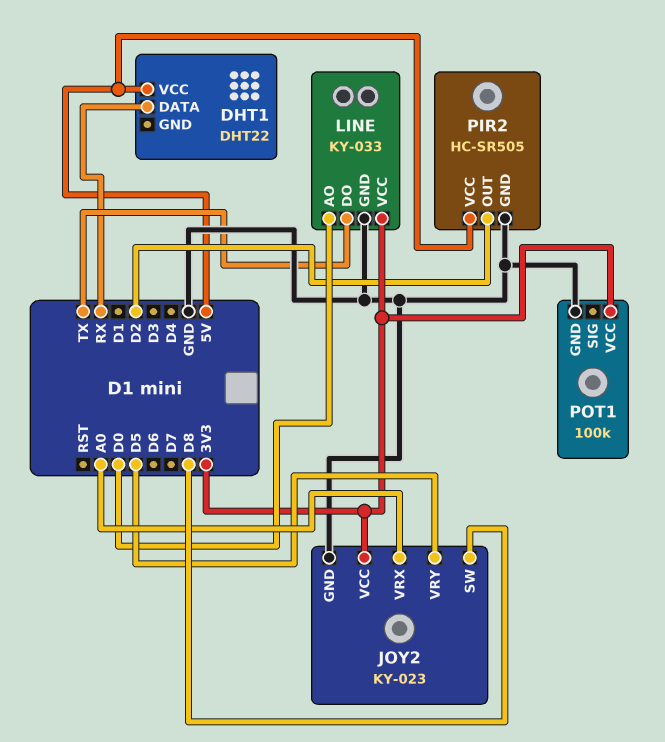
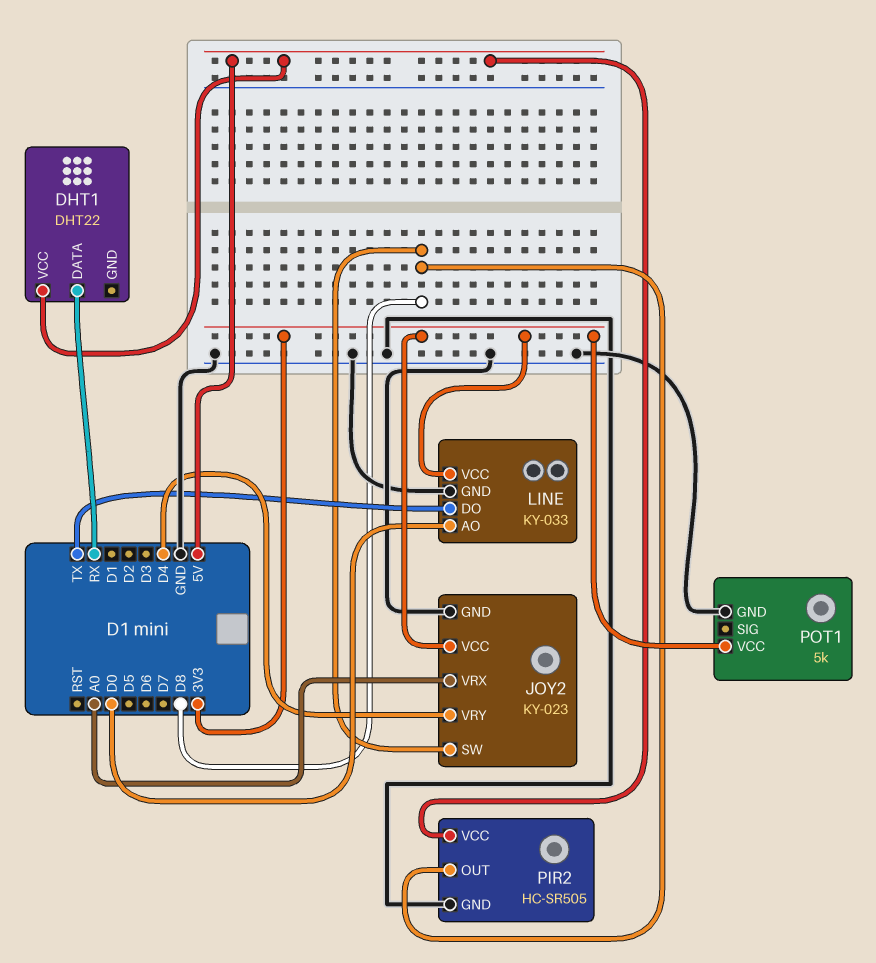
JOY2 pin VRY: D5 -> D4
PIR2 pin OUT: D2 -> D8
POT1: 100k -> 5k

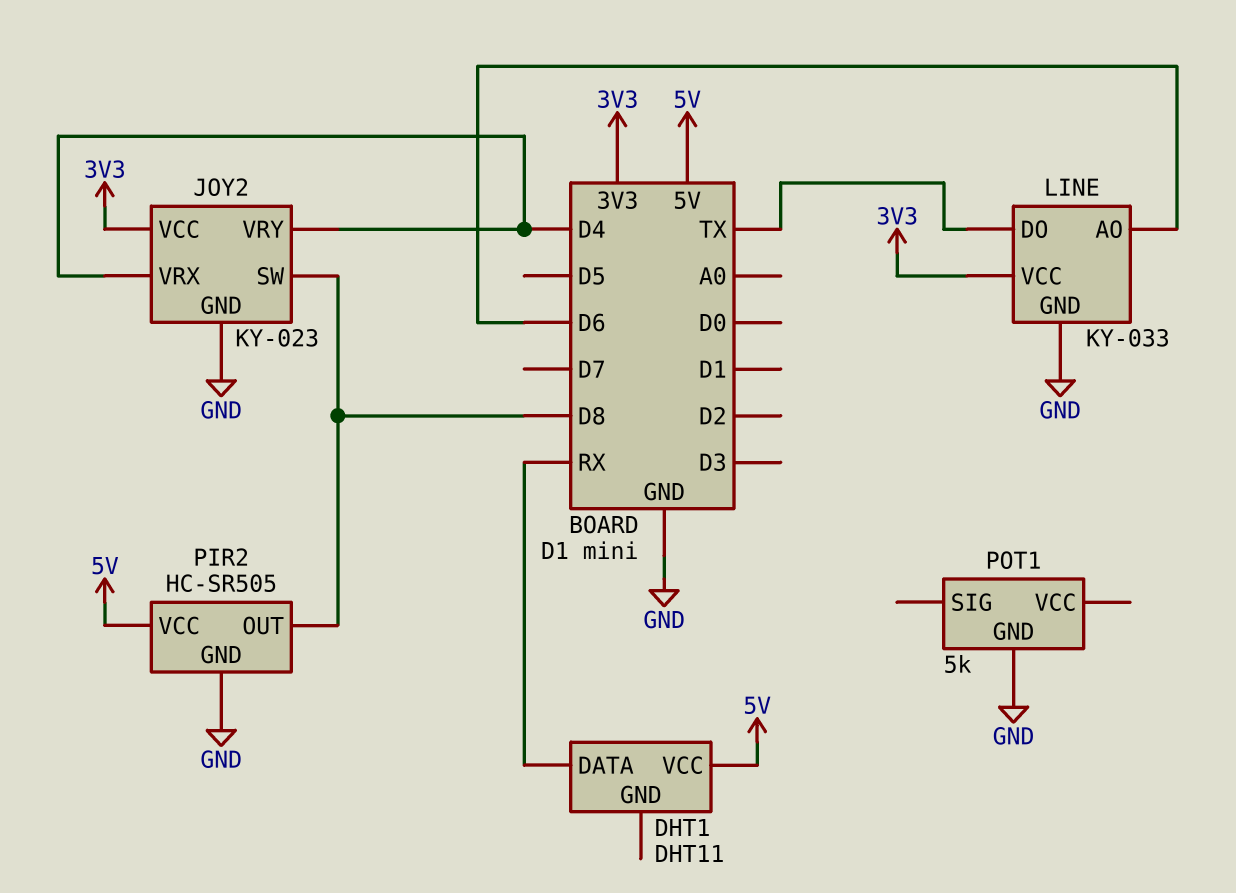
DHT1: DHT22 -> DHT11
JOY2 pin VRX: A0 -> D4
LINE pin AO: D0 -> D6
POT1 pin VCC: 3V3 -> none

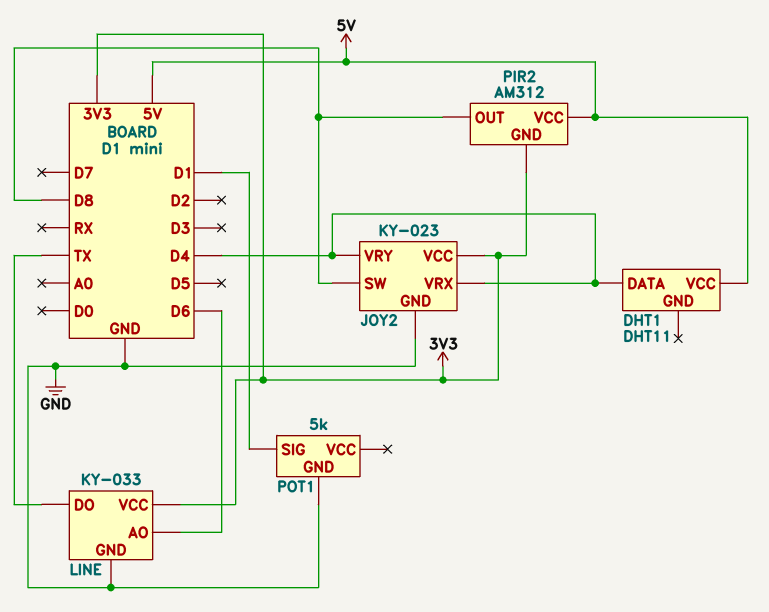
DHT1 pin DATA: RX -> D4
PIR2: HC-SR505 -> AM312
PIR2 pin GND: GND -> 3V3
POT1 pin SIG: none -> D1

